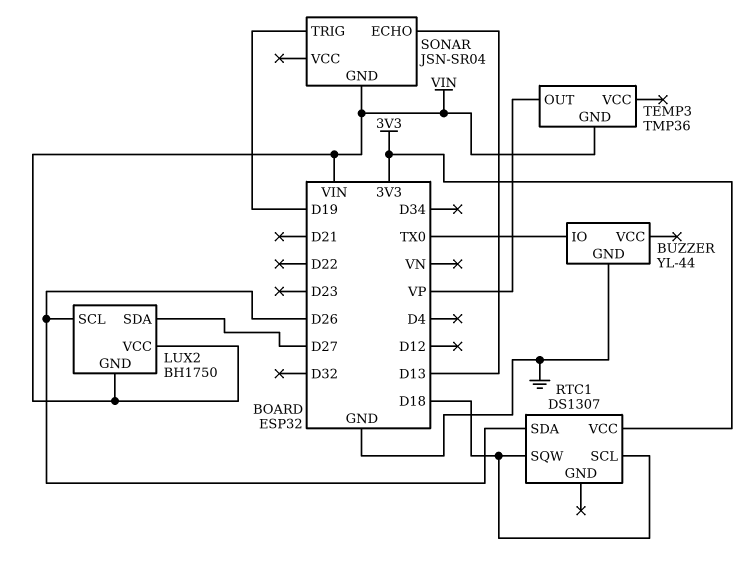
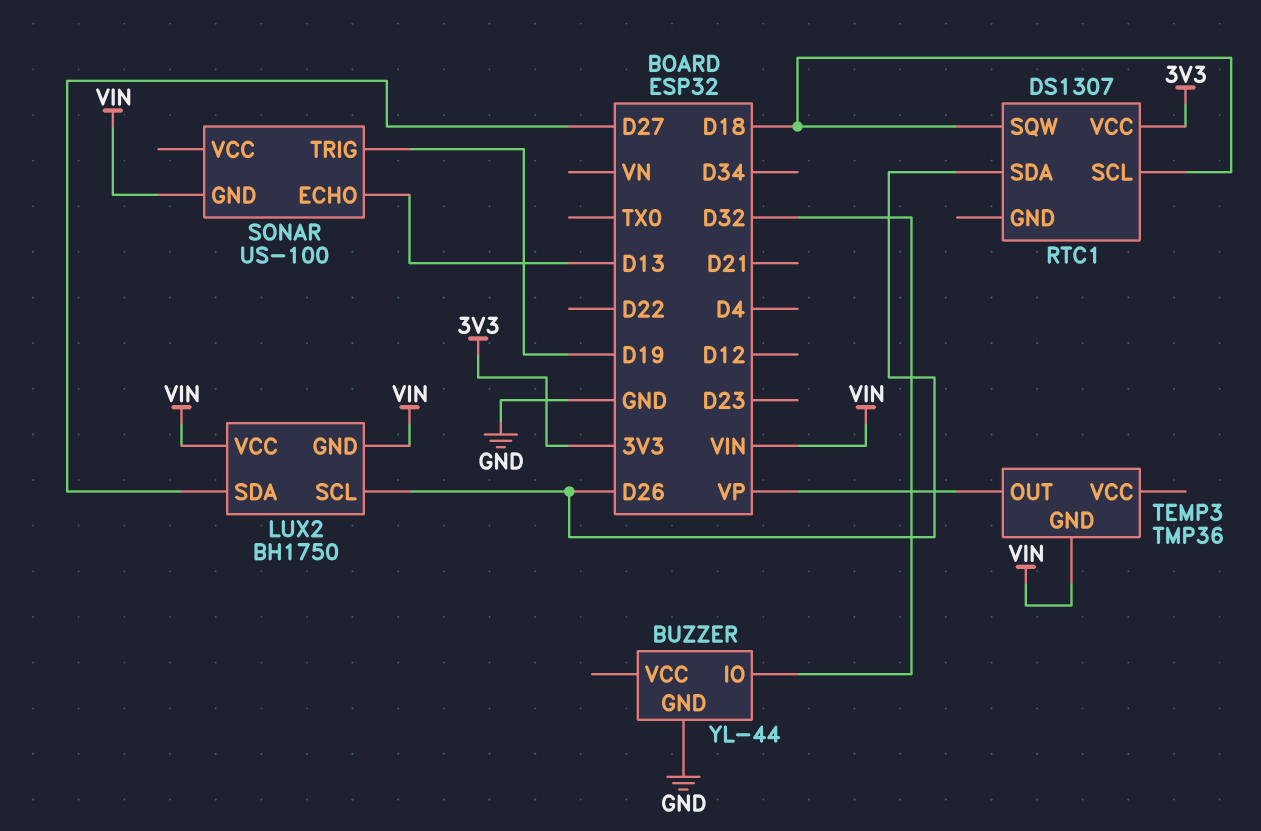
BUZZER pin IO: TX0 -> D32
SONAR: JSN-SR04 -> US-100

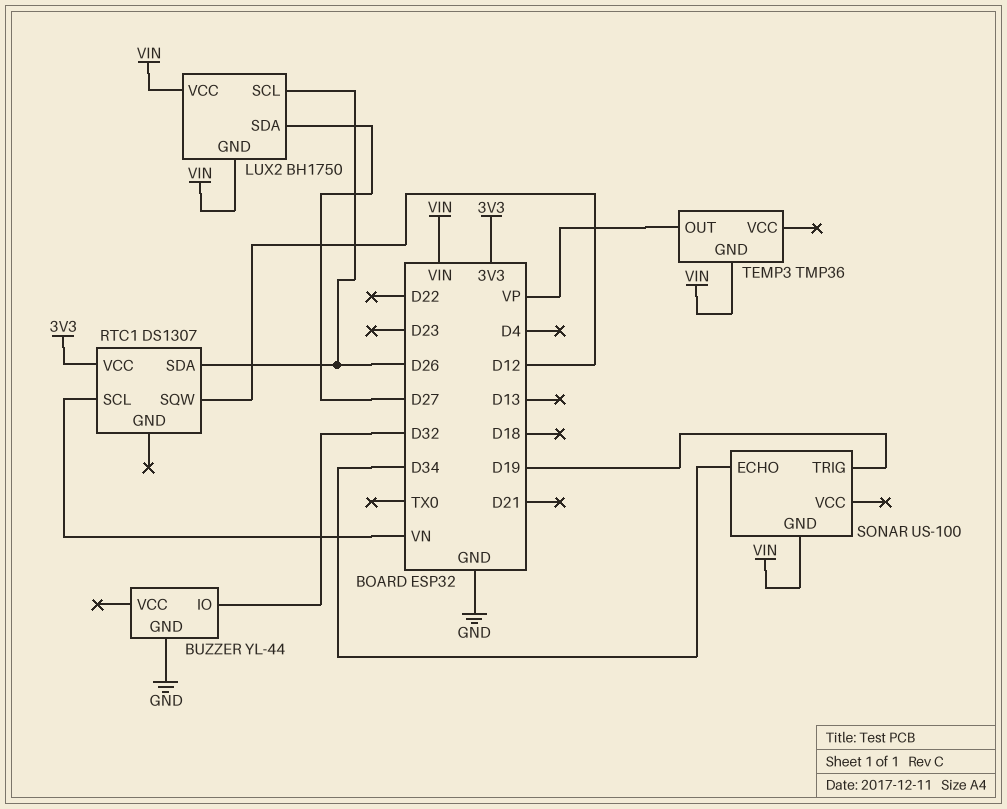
RTC1 pin SCL: D18 -> VN
RTC1 pin SQW: D18 -> D12
SONAR pin ECHO: D13 -> D34

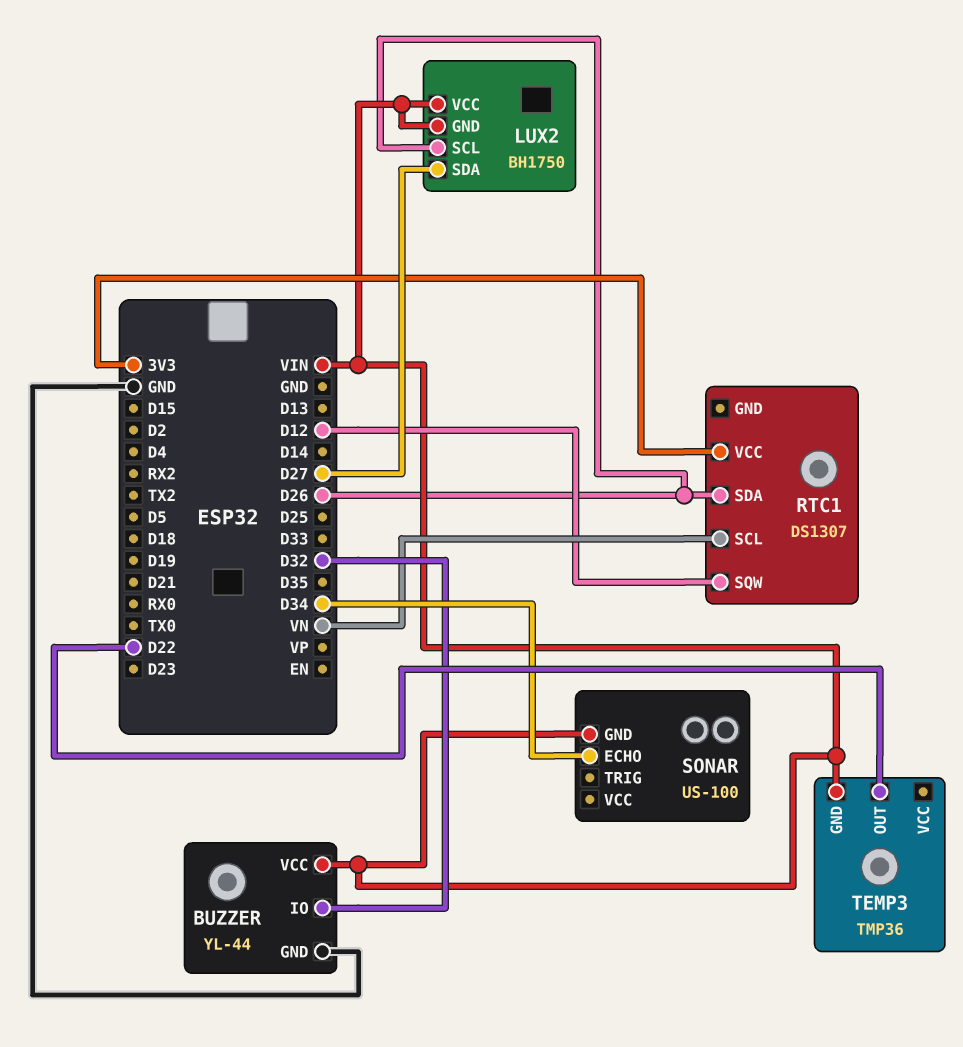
BUZZER pin VCC: none -> VIN
SONAR pin TRIG: D19 -> none
TEMP3 pin OUT: VP -> D22

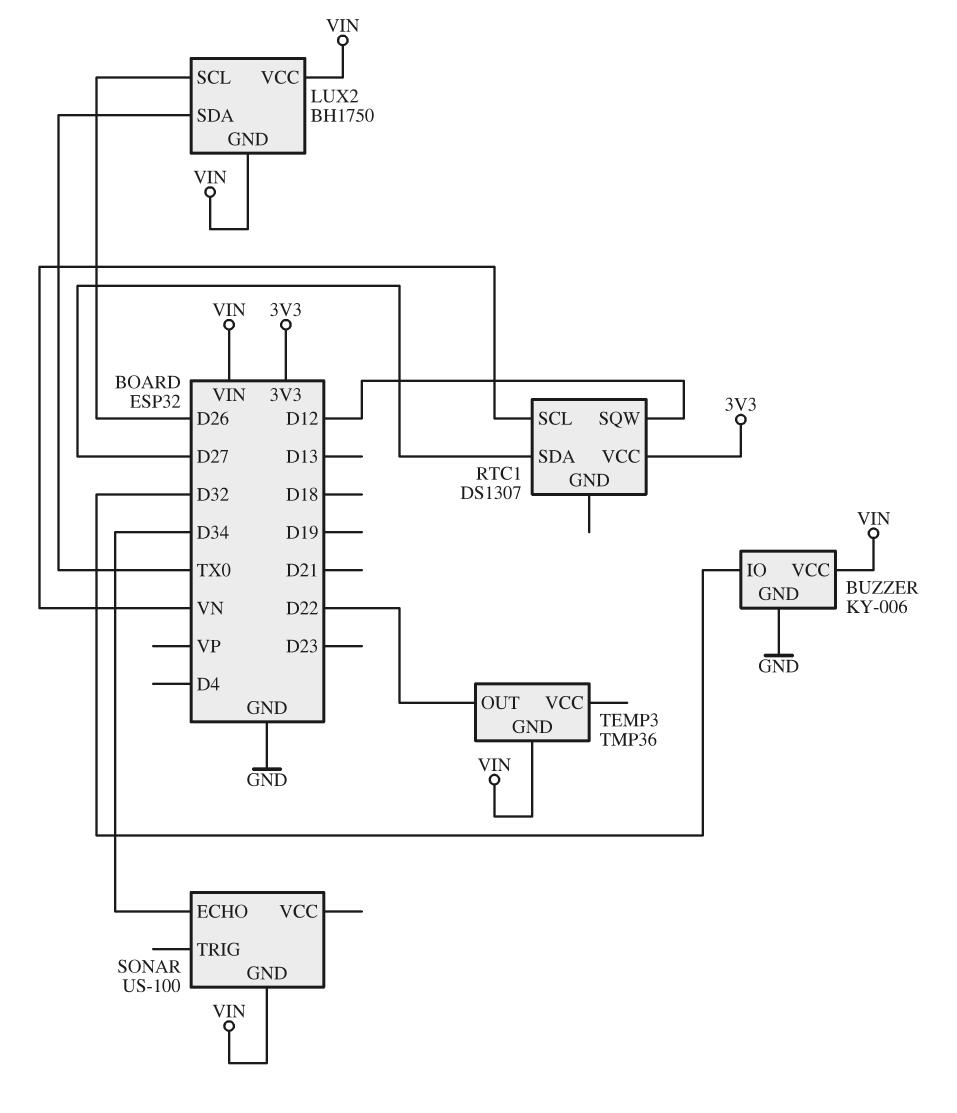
BUZZER: YL-44 -> KY-006
LUX2 pin SDA: D27 -> TX0
RTC1 pin SDA: D26 -> D27

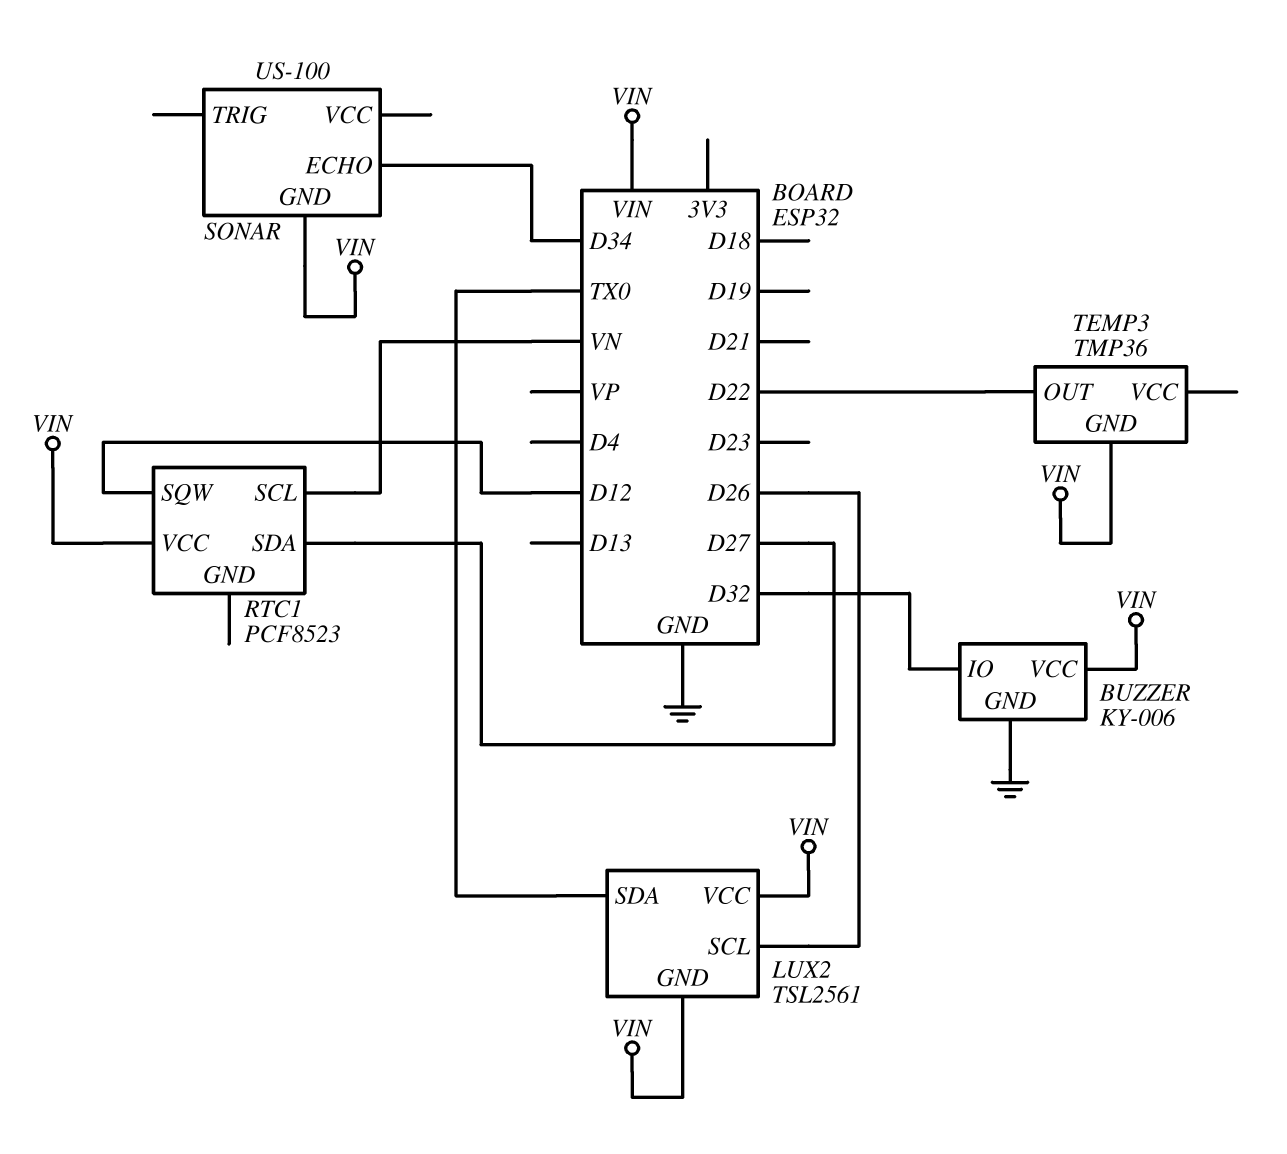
LUX2: BH1750 -> TSL2561
RTC1: DS1307 -> PCF8523
RTC1 pin VCC: 3V3 -> VIN

